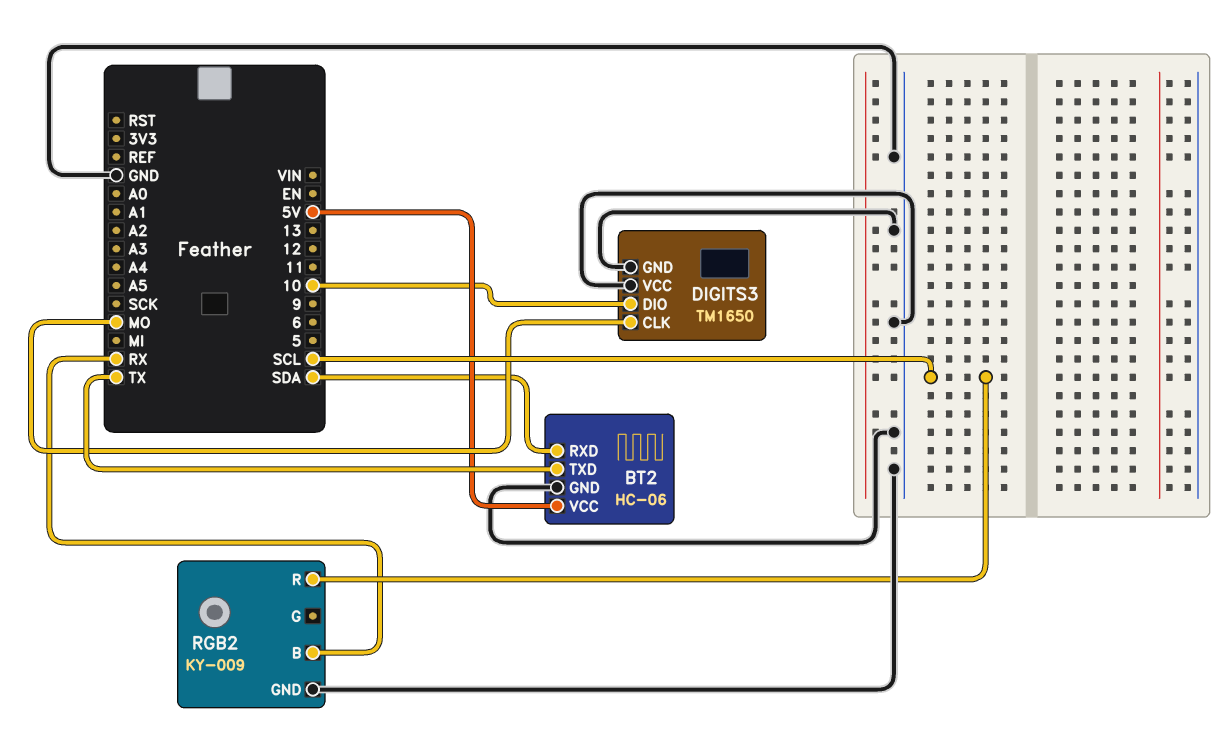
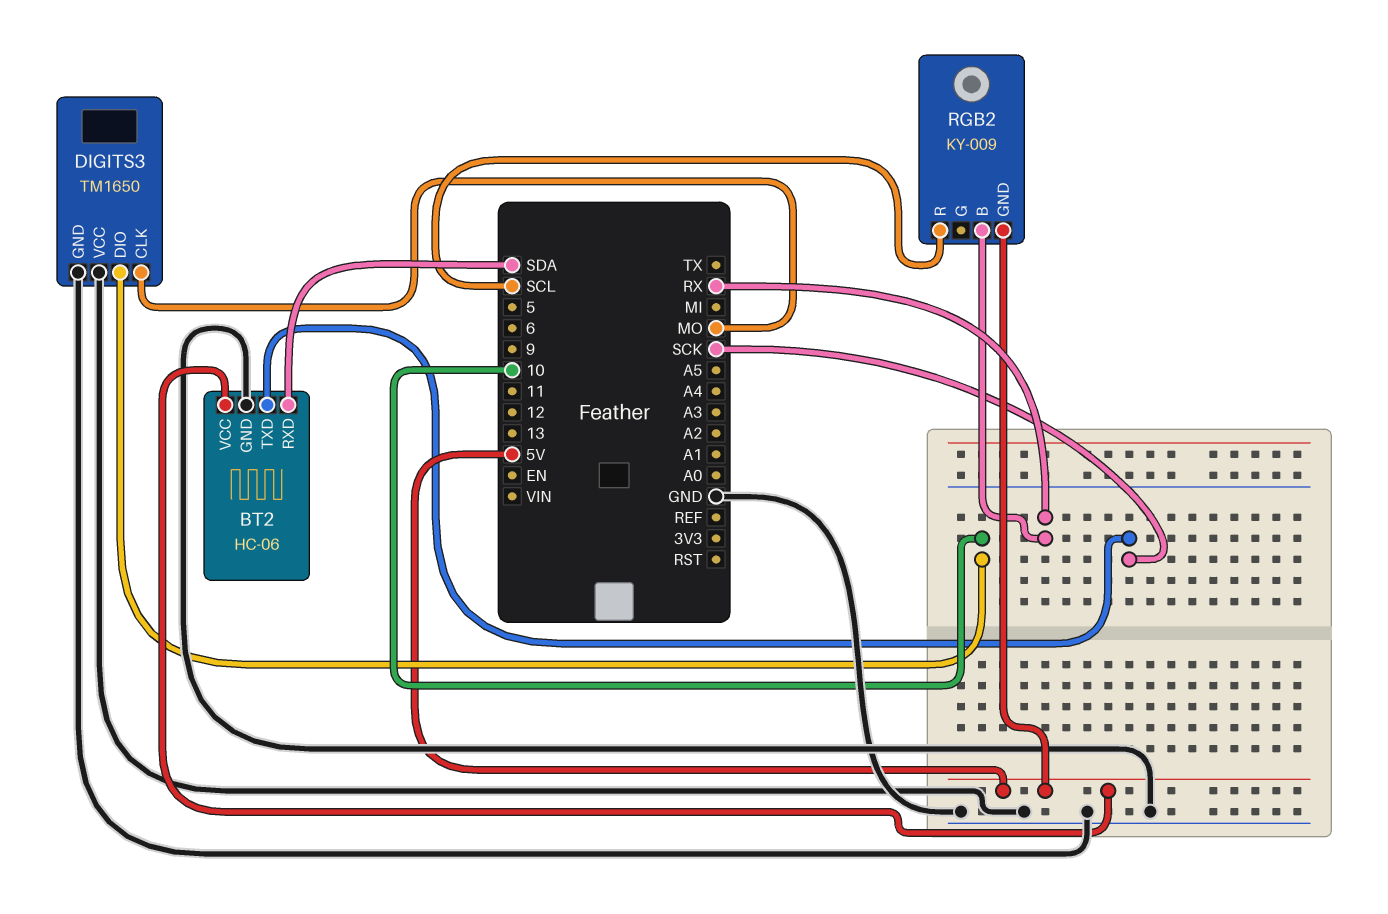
BT2 pin TXD: TX -> SCK
RGB2 pin GND: GND -> 5V

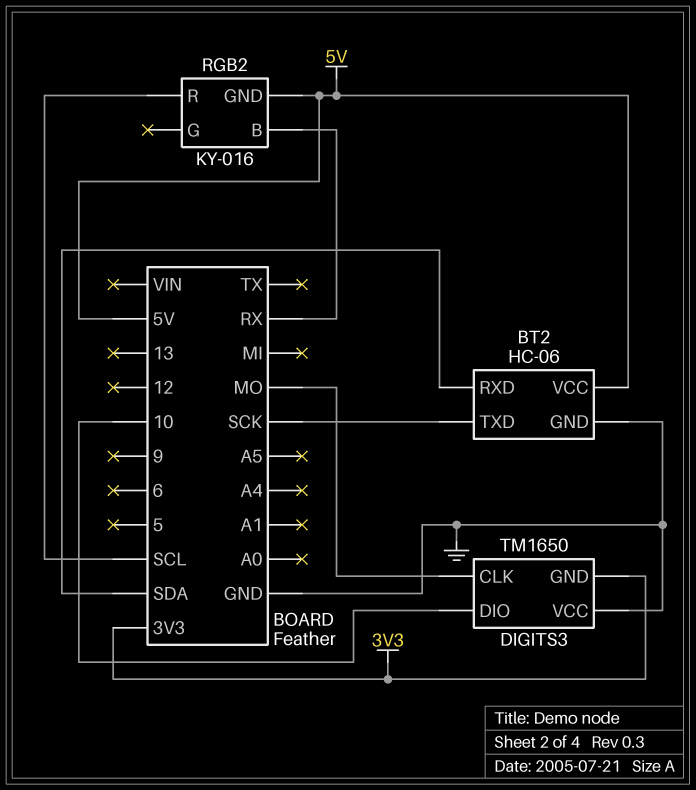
DIGITS3 pin GND: GND -> 3V3
RGB2: KY-009 -> KY-016

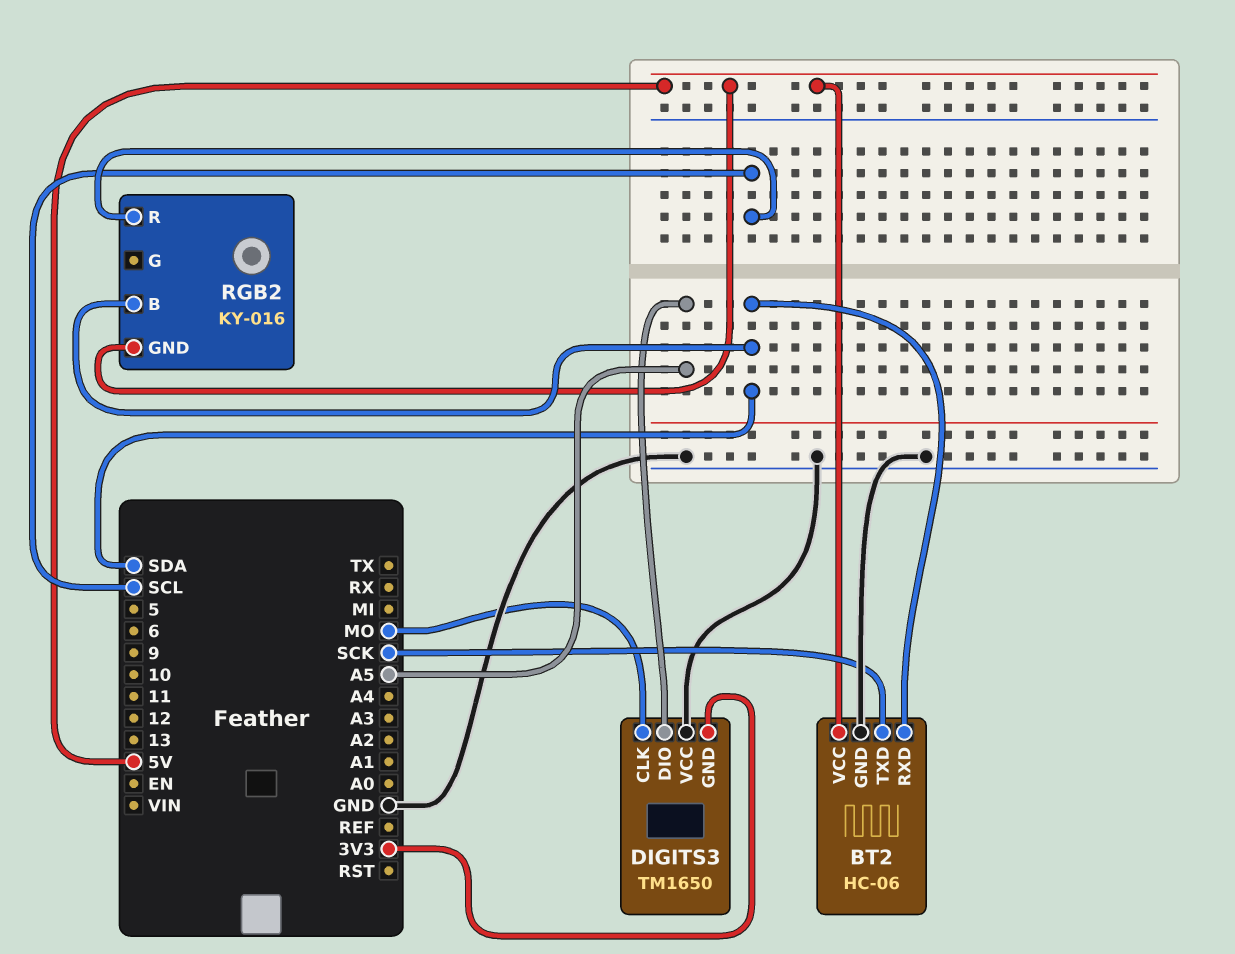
DIGITS3 pin DIO: 10 -> A5
RGB2 pin B: RX -> SDA

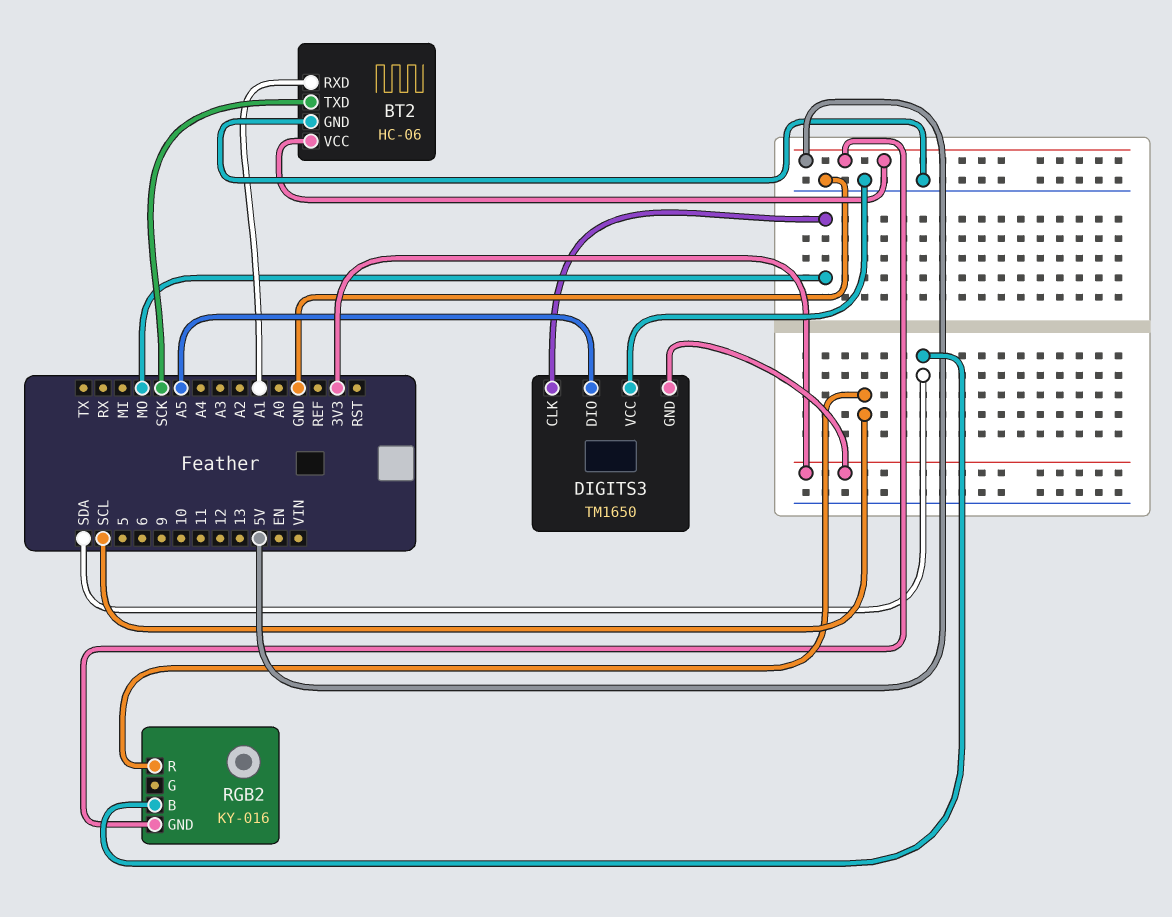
BT2 pin RXD: SDA -> A1

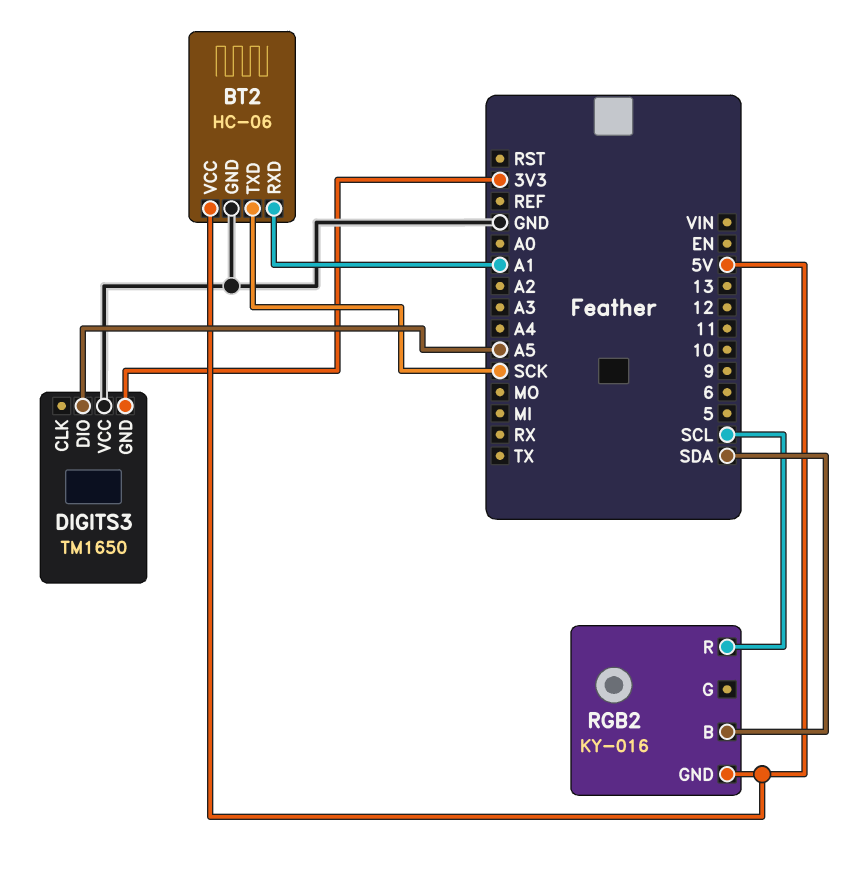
DIGITS3 pin CLK: MO -> none

